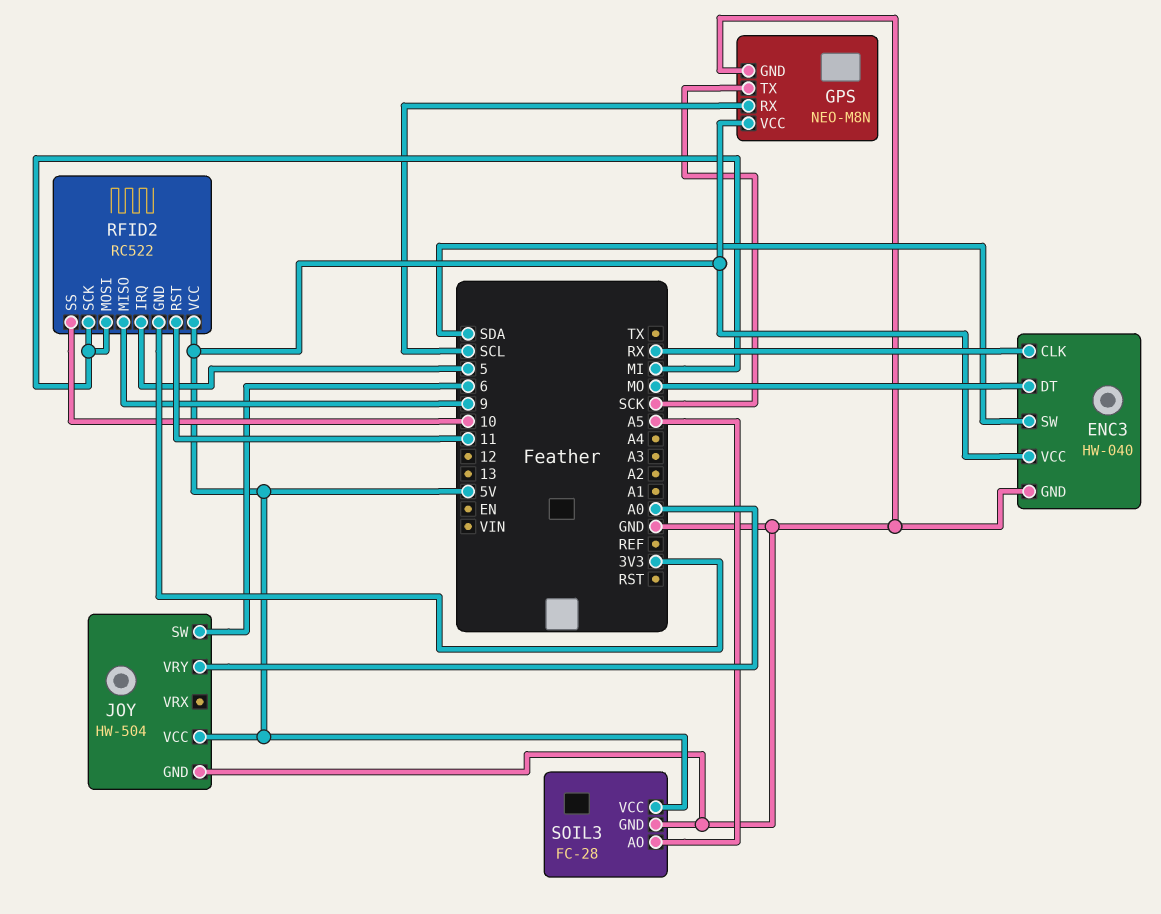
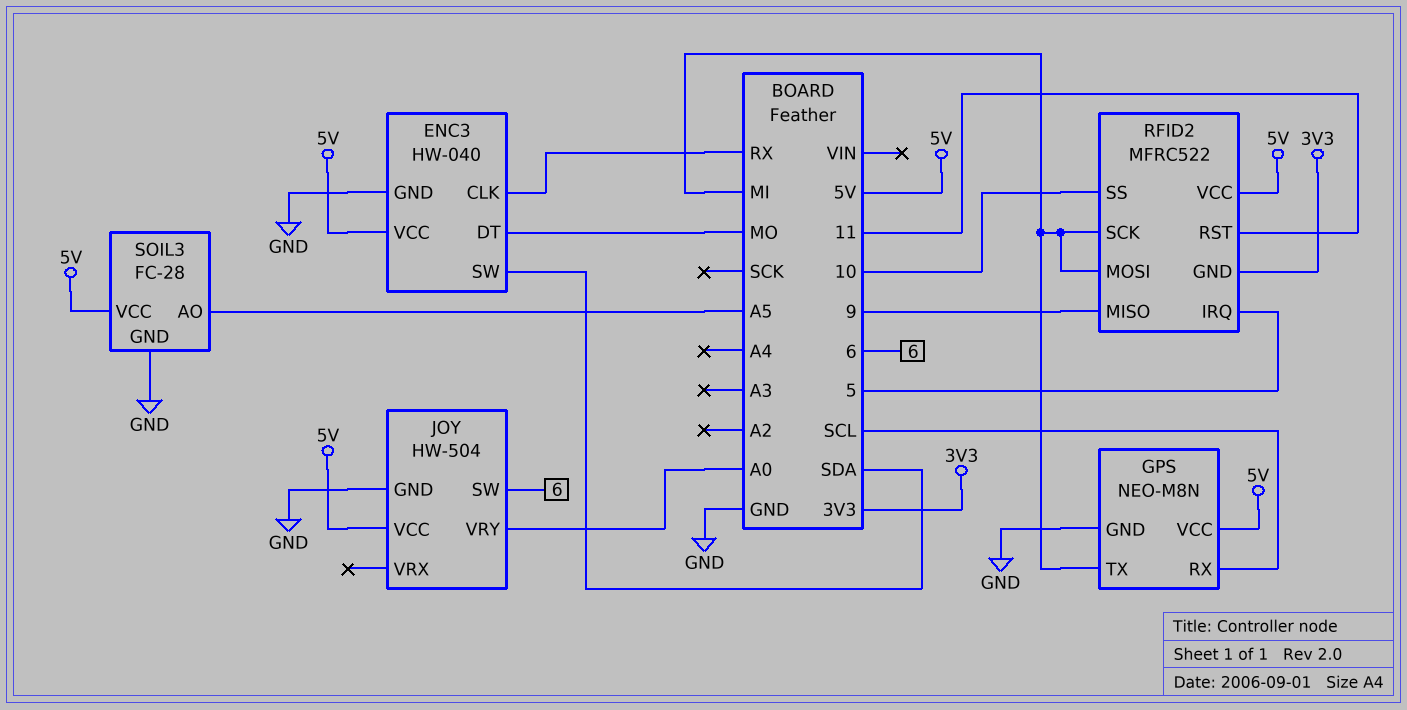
GPS pin TX: SCK -> MI
RFID2: RC522 -> MFRC522

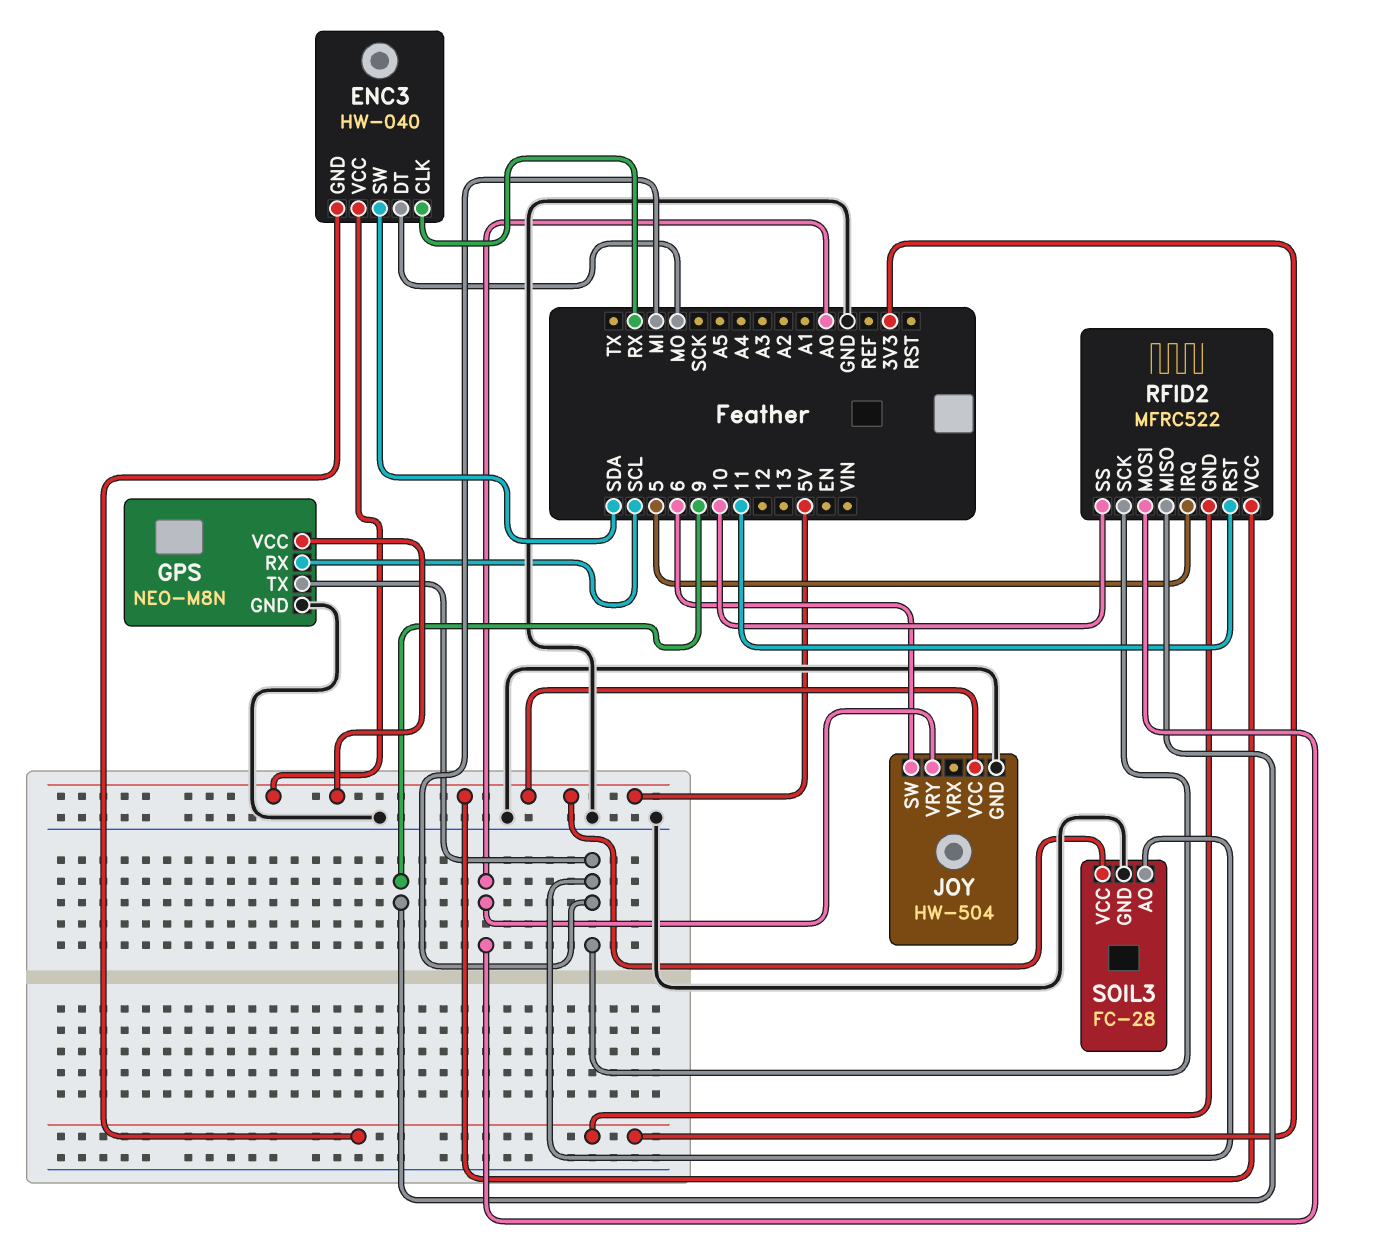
ENC3 pin GND: GND -> 3V3
RFID2 pin MOSI: MI -> A0
SOIL3 pin AO: A5 -> MI

